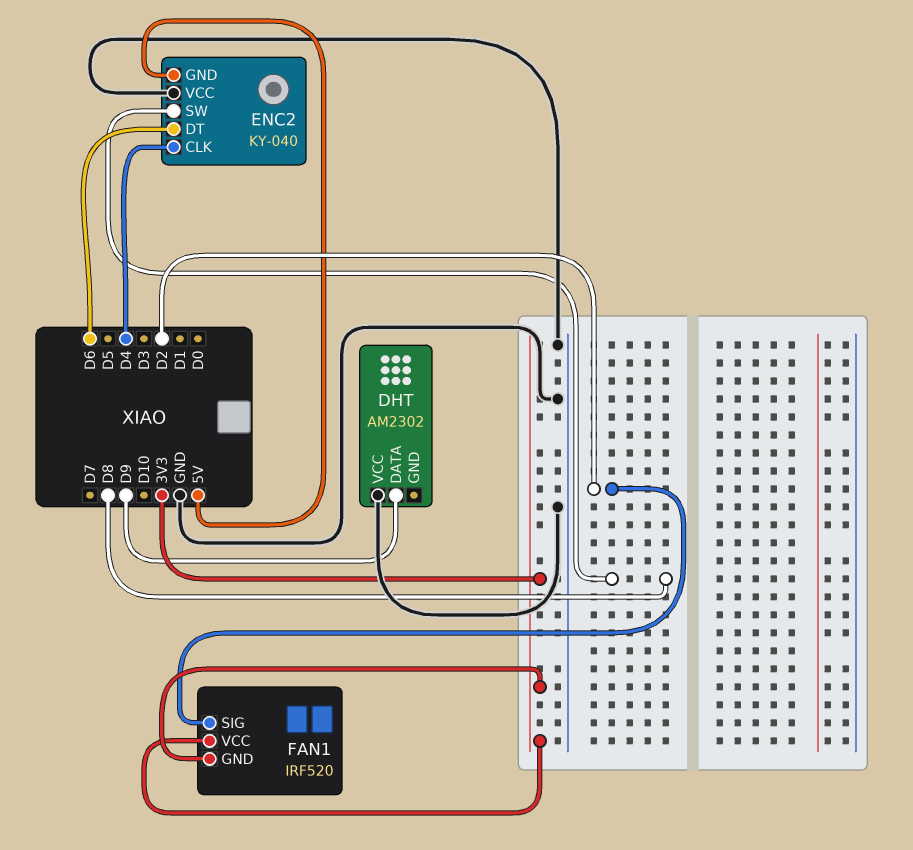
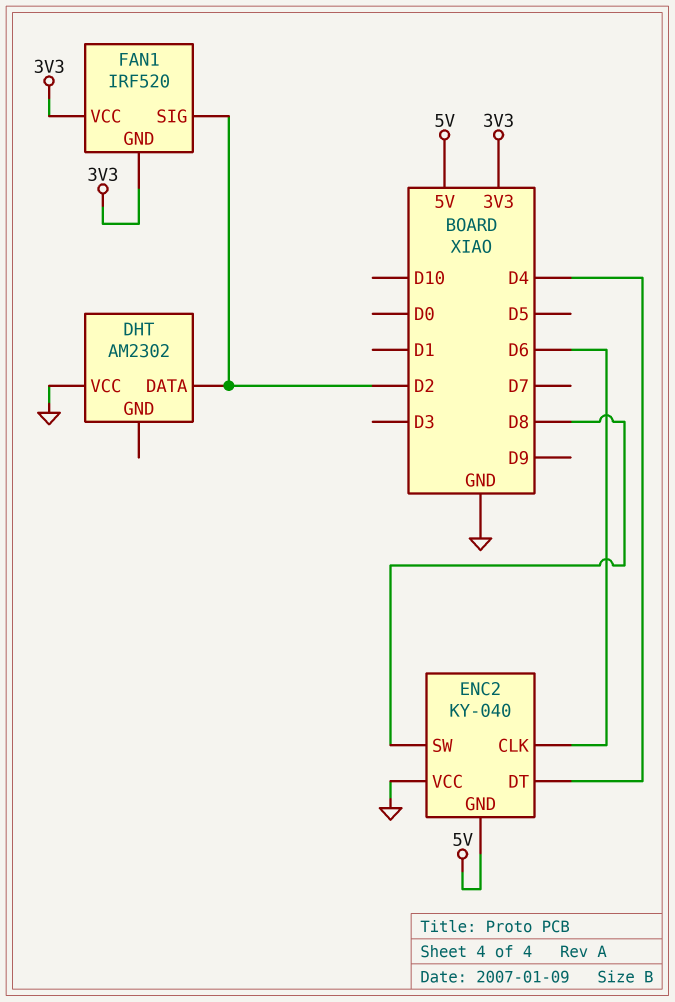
DHT pin DATA: D9 -> D2
ENC2 pin CLK: D4 -> D6
ENC2 pin DT: D6 -> D4

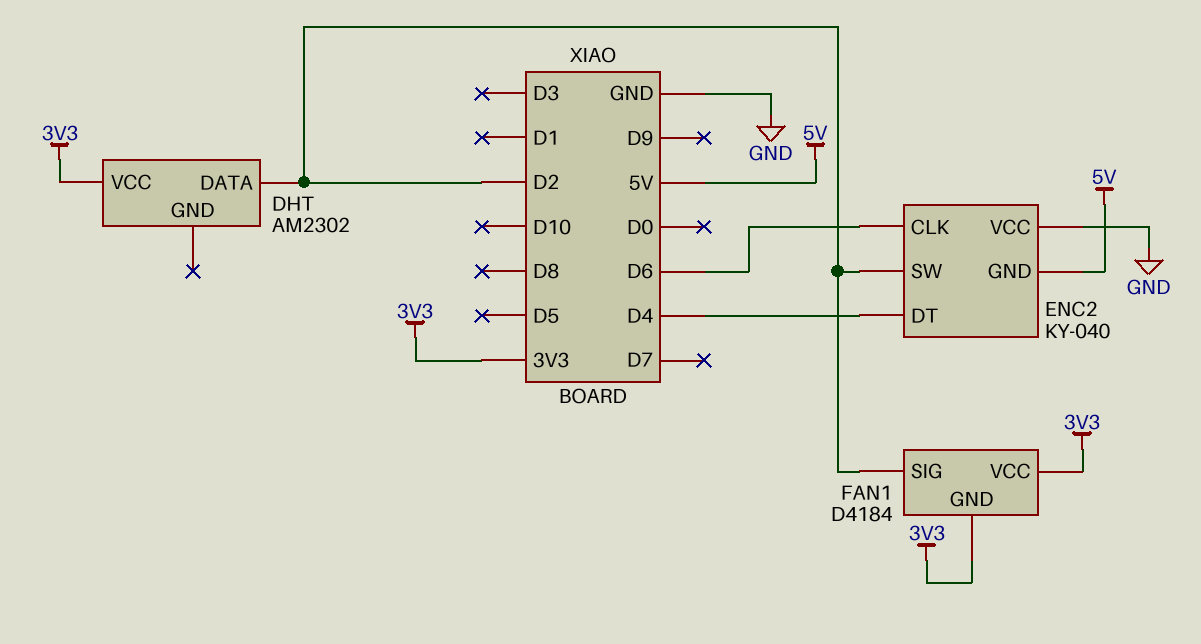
DHT pin VCC: GND -> 3V3
ENC2 pin SW: D8 -> D2
FAN1: IRF520 -> D4184

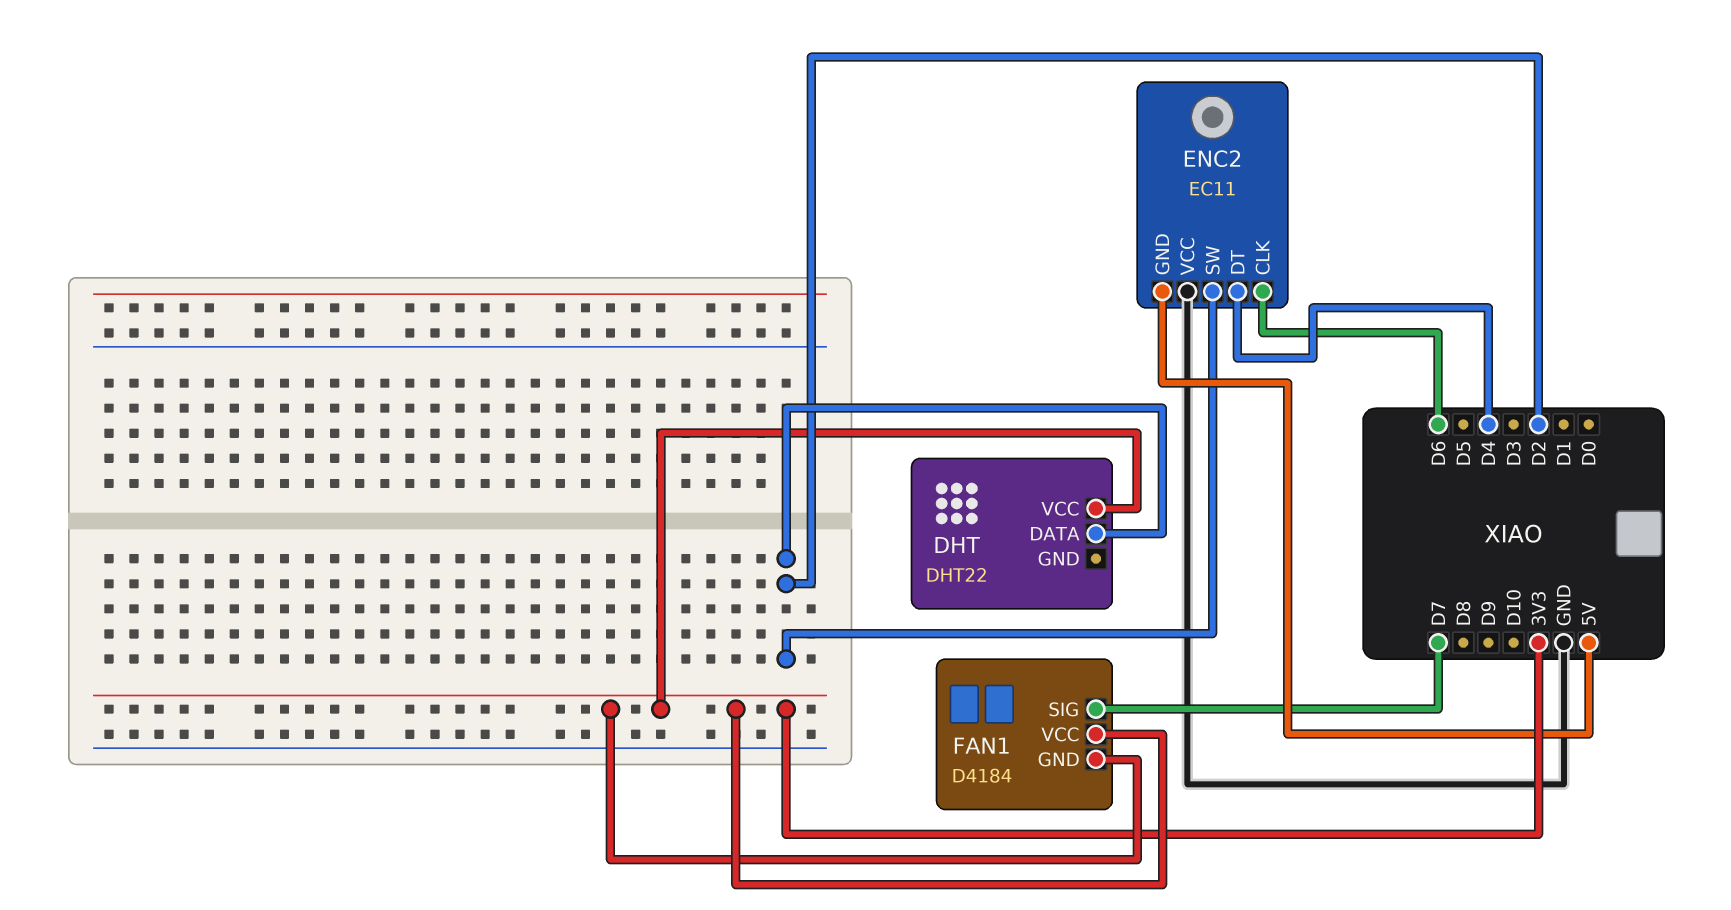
DHT: AM2302 -> DHT22
ENC2: KY-040 -> EC11
FAN1 pin SIG: D2 -> D7

